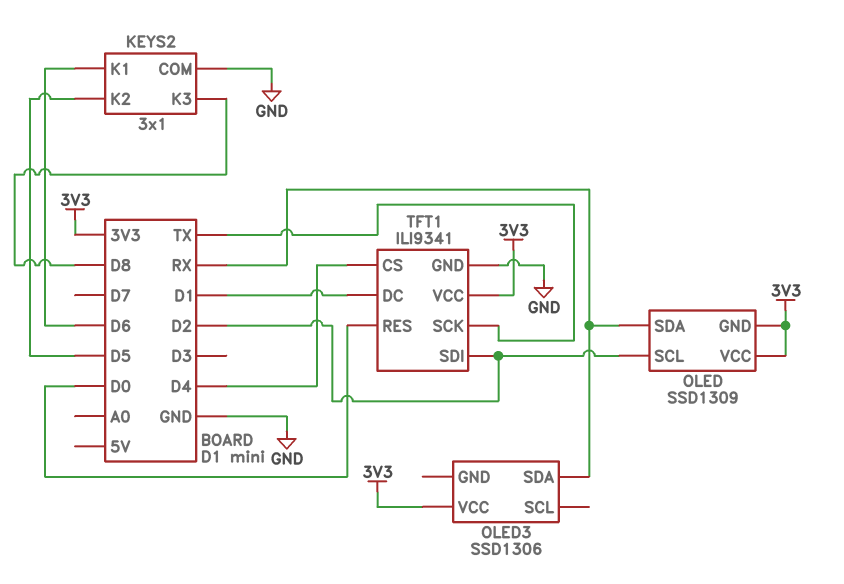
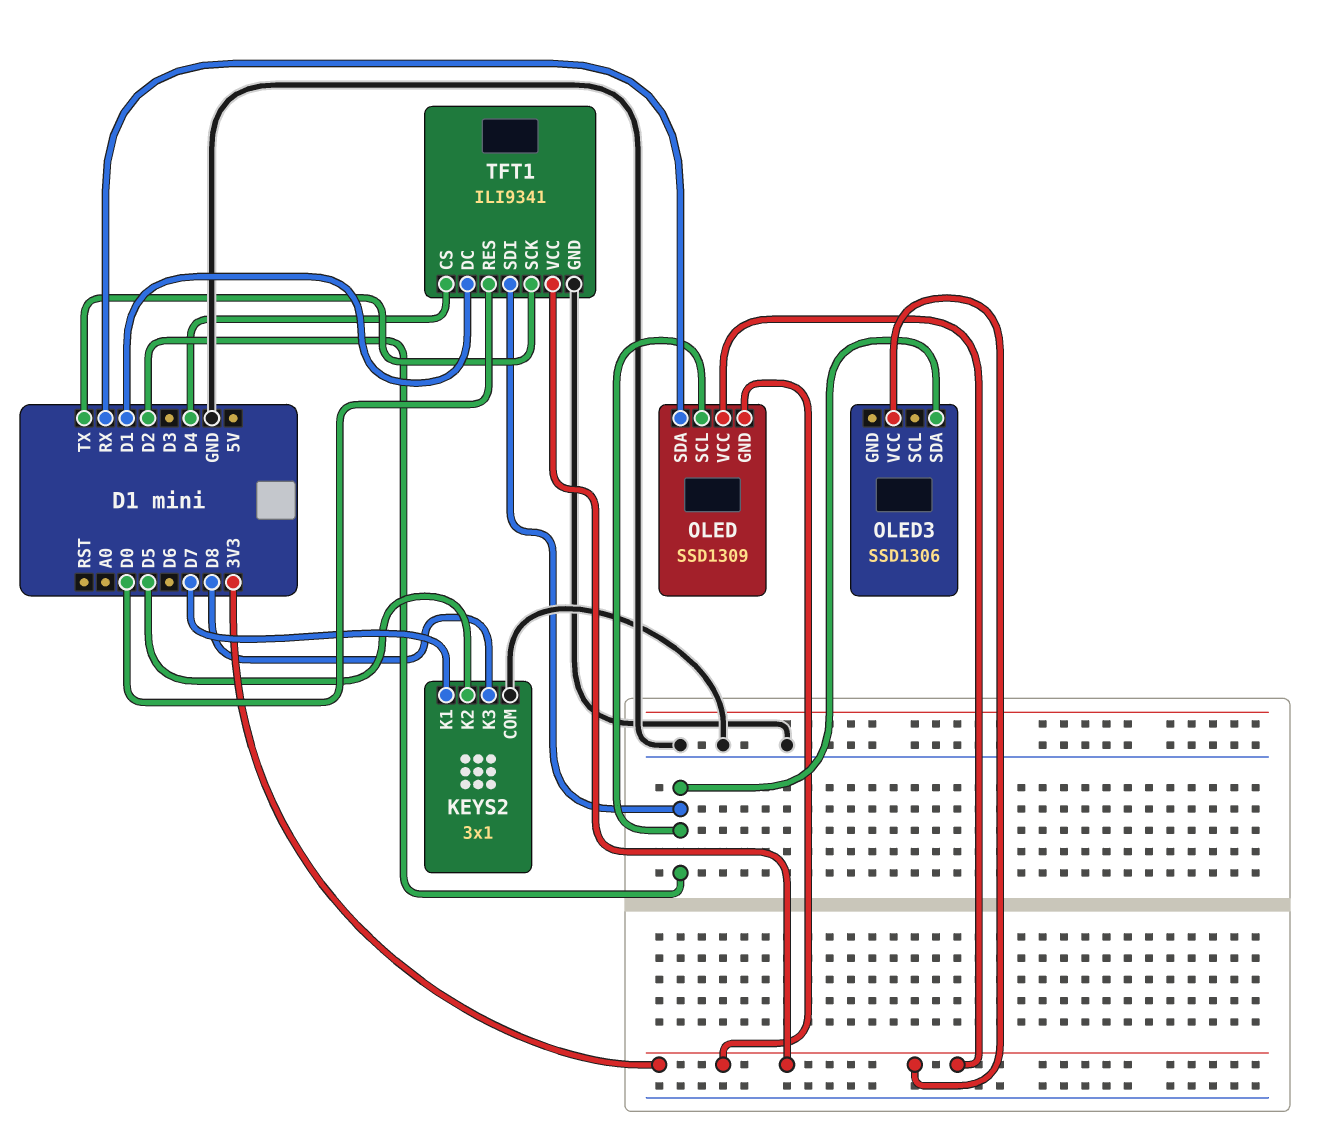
KEYS2 pin K1: D6 -> D7
OLED3 pin SDA: RX -> D2

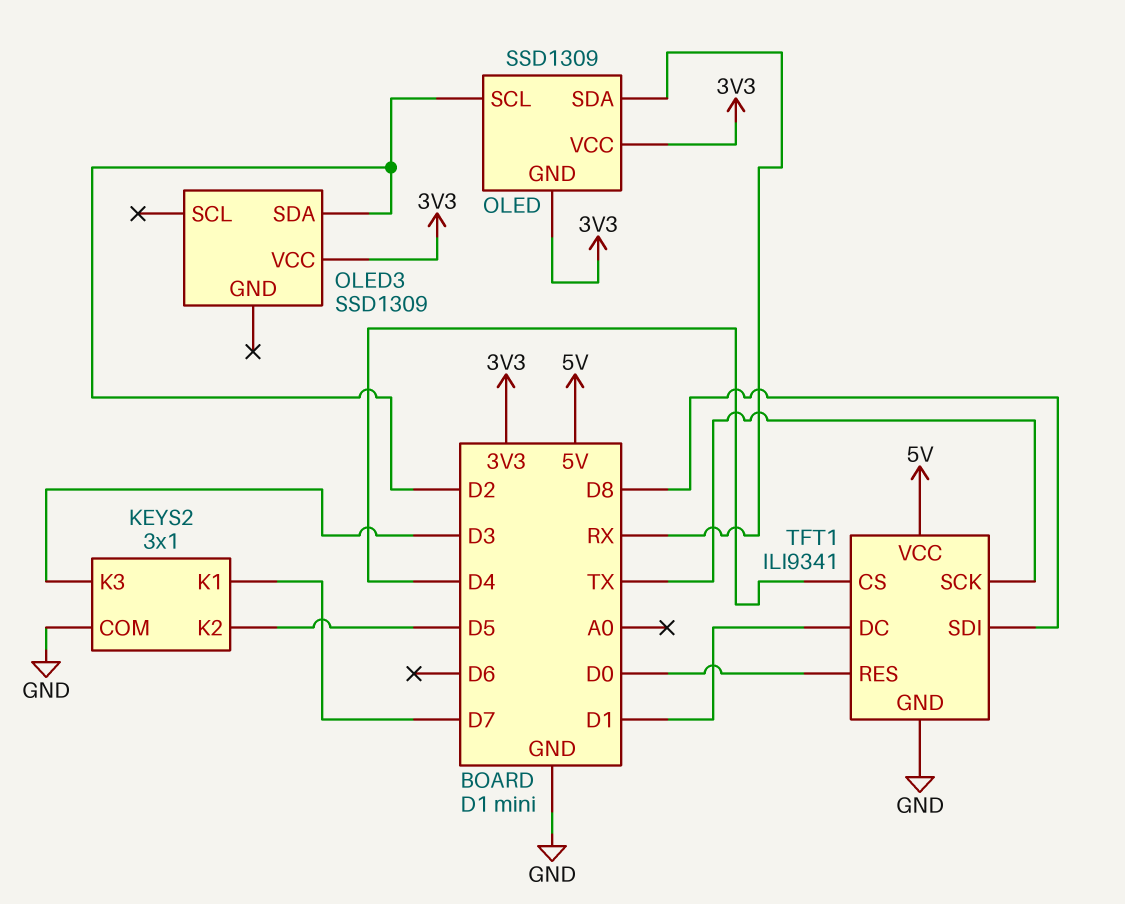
KEYS2 pin K3: D8 -> D3
OLED3: SSD1306 -> SSD1309
TFT1 pin SDI: D2 -> D8
TFT1 pin VCC: 3V3 -> 5V

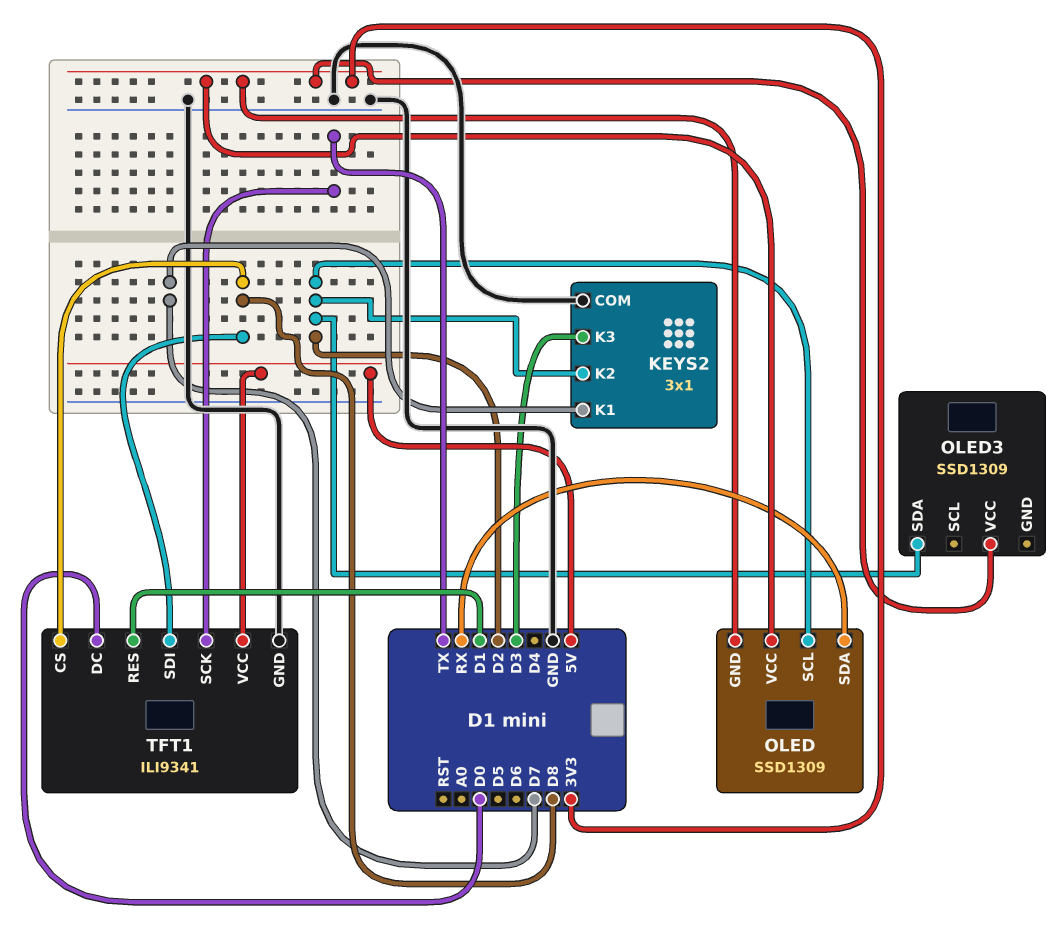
KEYS2 pin K2: D5 -> D2
TFT1 pin CS: D4 -> D8
TFT1 pin DC: D1 -> D0
TFT1 pin RES: D0 -> D1

